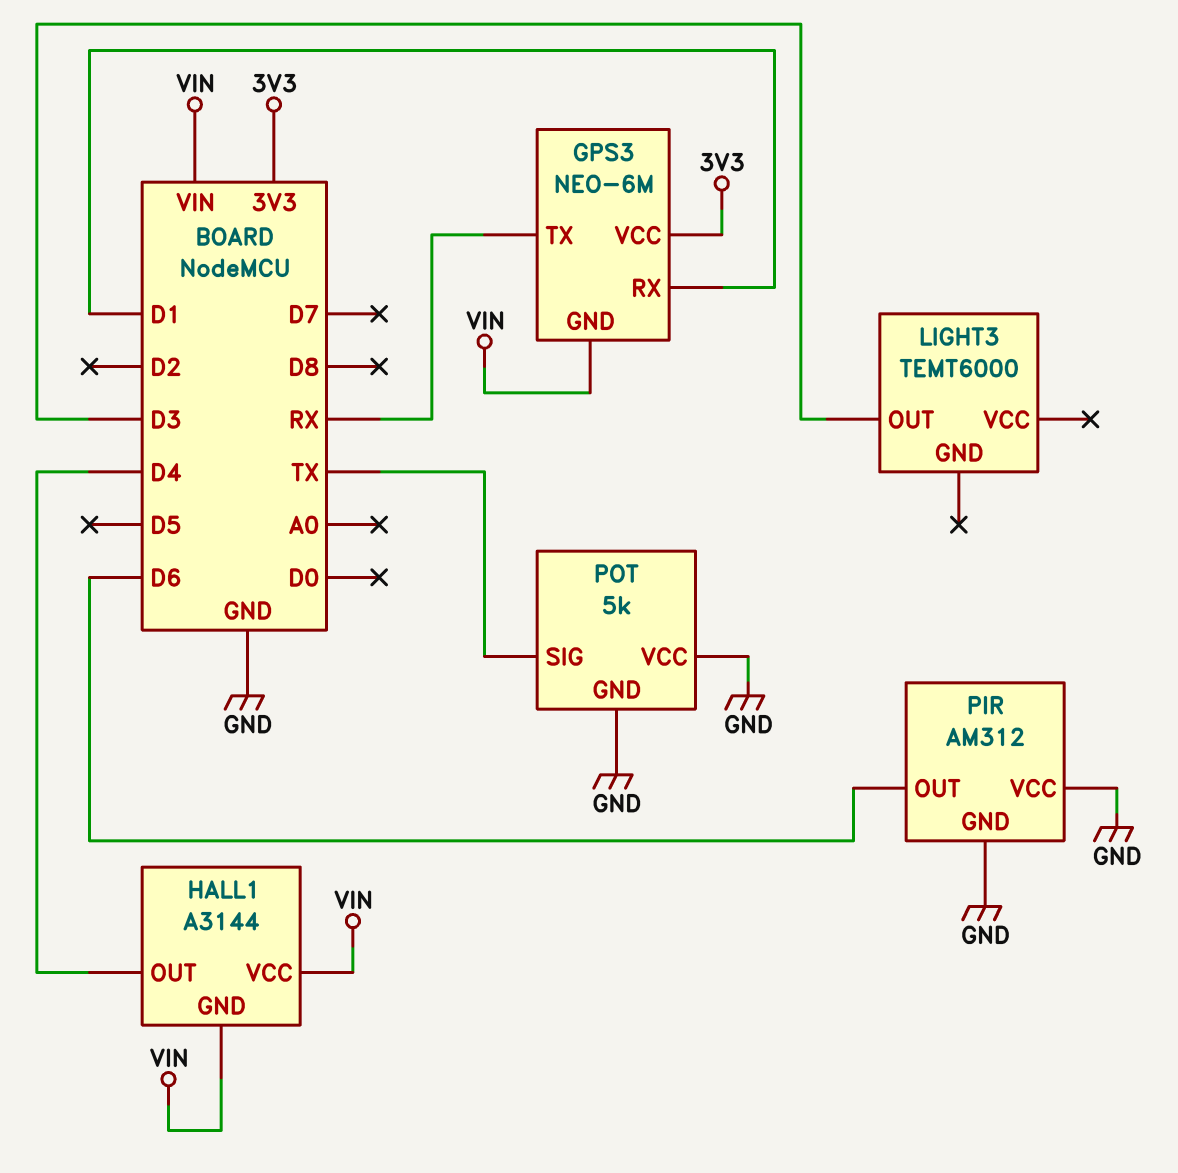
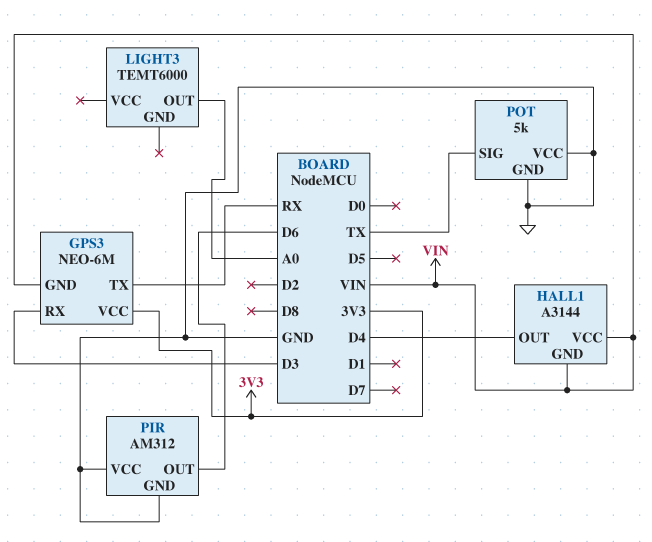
GPS3 pin RX: D1 -> D3
LIGHT3 pin OUT: D3 -> A0

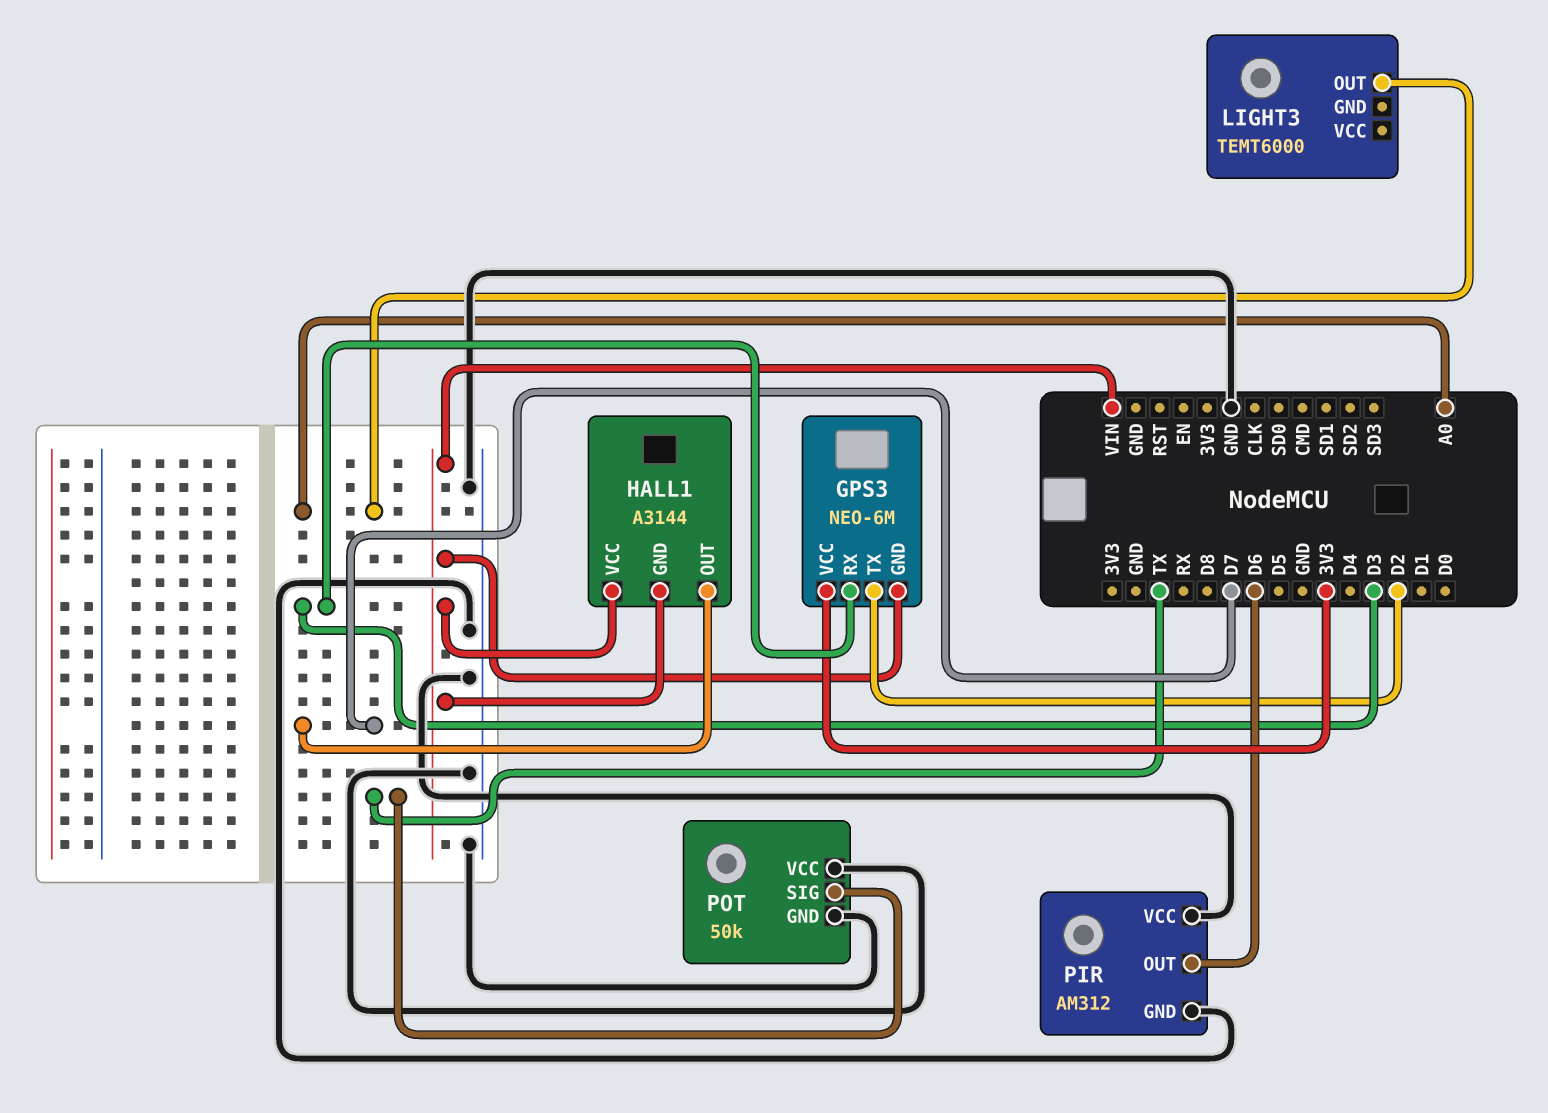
GPS3 pin TX: RX -> D2
HALL1 pin OUT: D4 -> D7
POT: 5k -> 50k

